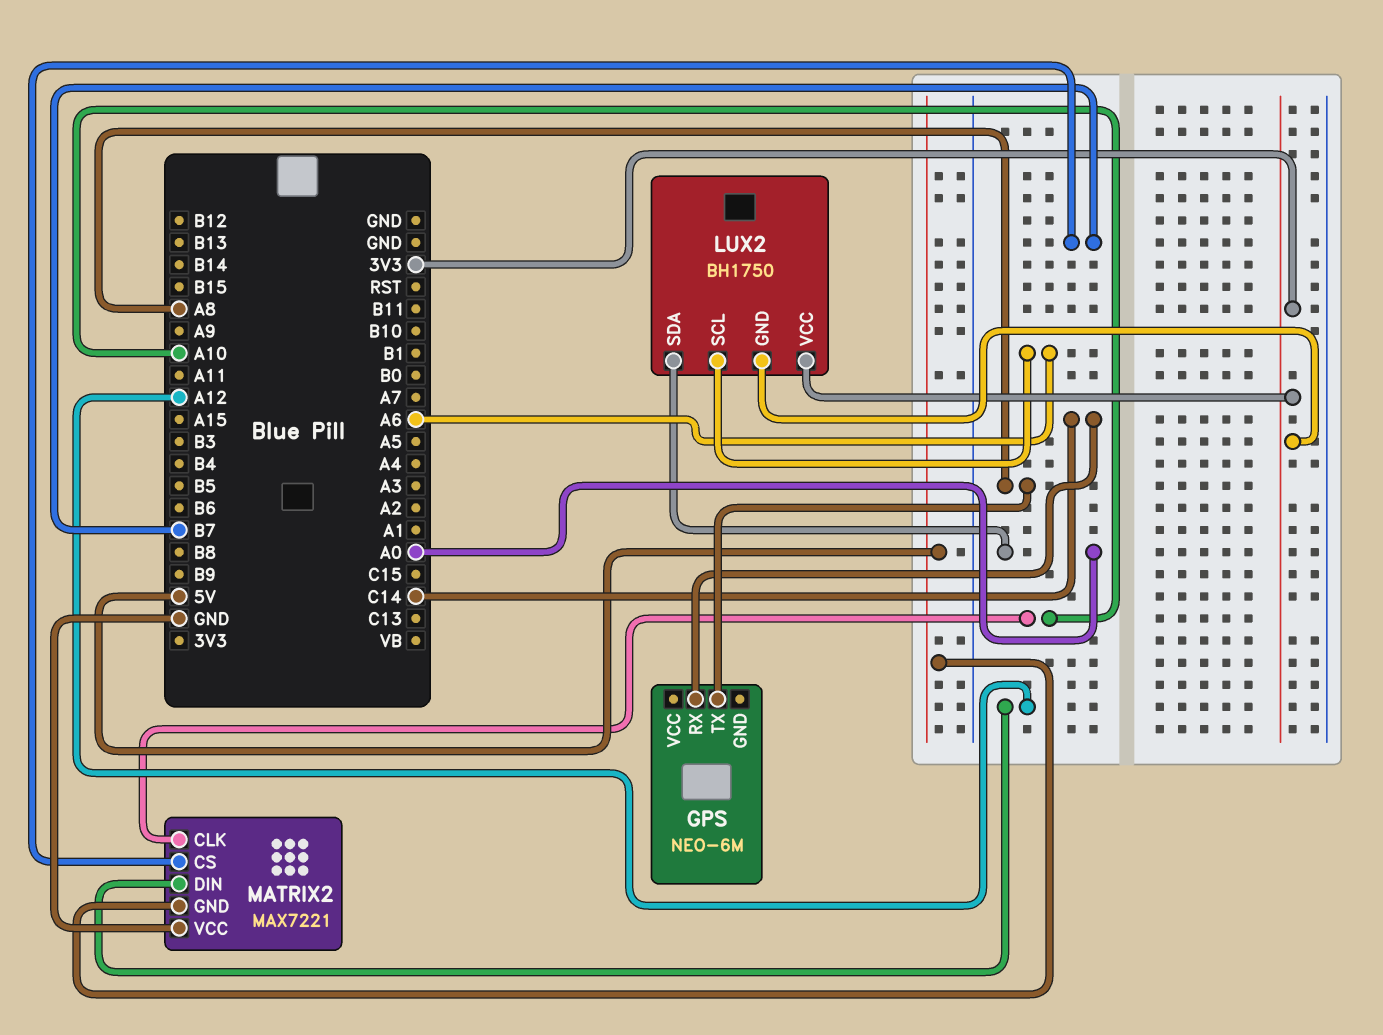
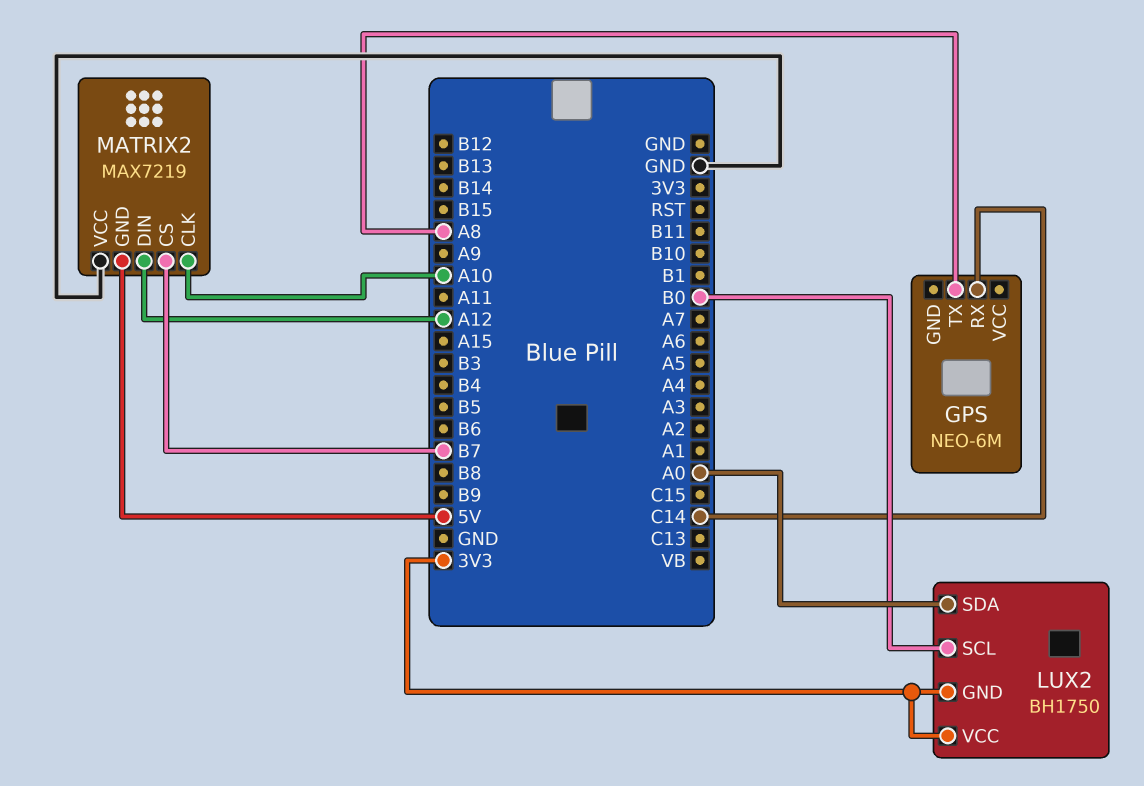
LUX2 pin SCL: A6 -> B0
MATRIX2: MAX7221 -> MAX7219

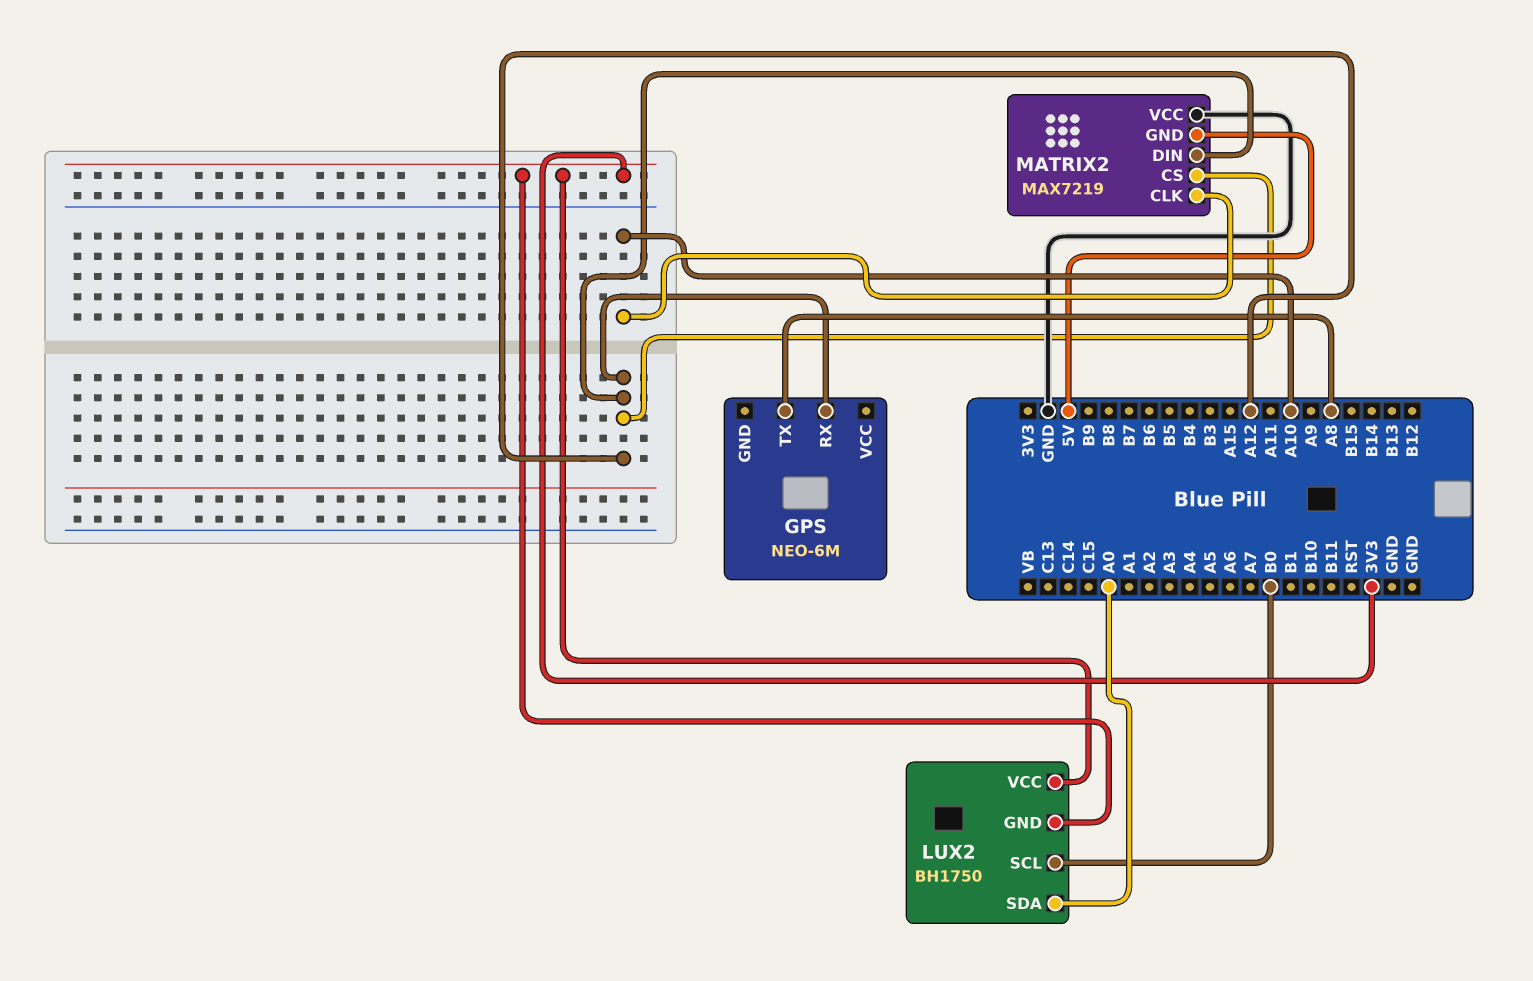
GPS pin RX: C14 -> A12
MATRIX2 pin CS: B7 -> A12

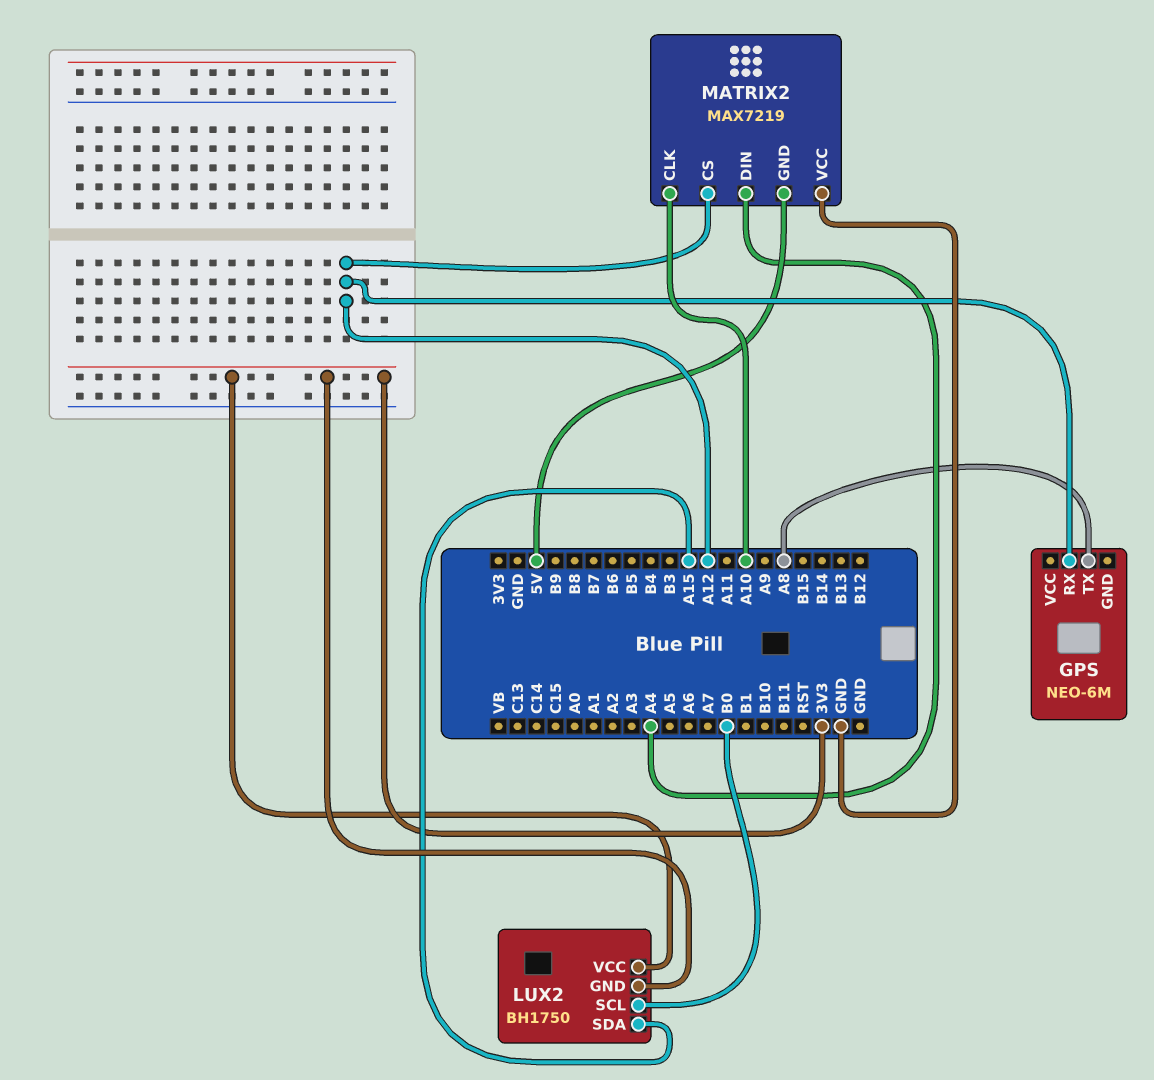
LUX2 pin SDA: A0 -> A15
MATRIX2 pin DIN: A12 -> A4

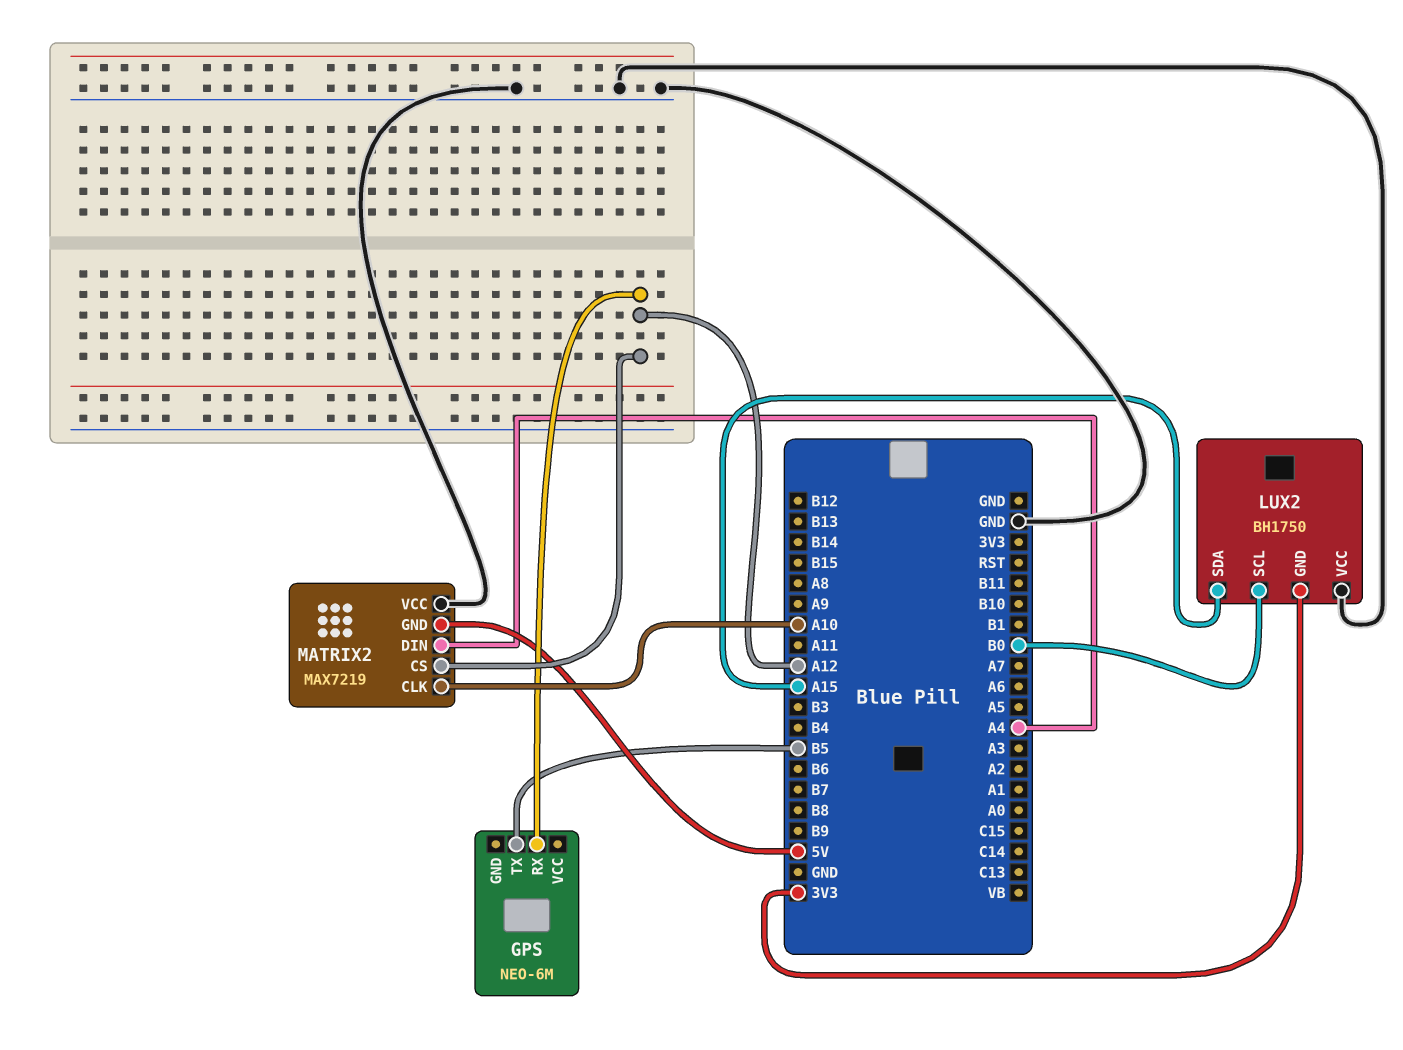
GPS pin TX: A8 -> B5
LUX2 pin VCC: 3V3 -> GND

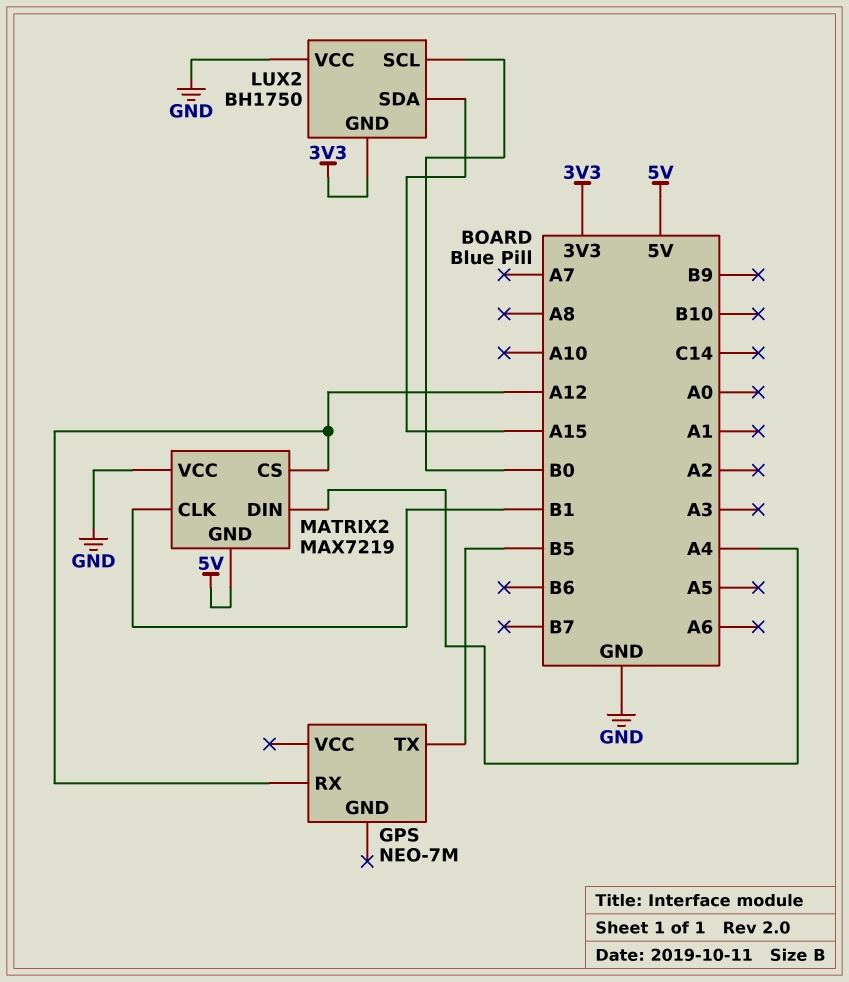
GPS: NEO-6M -> NEO-7M
MATRIX2 pin CLK: A10 -> B1

